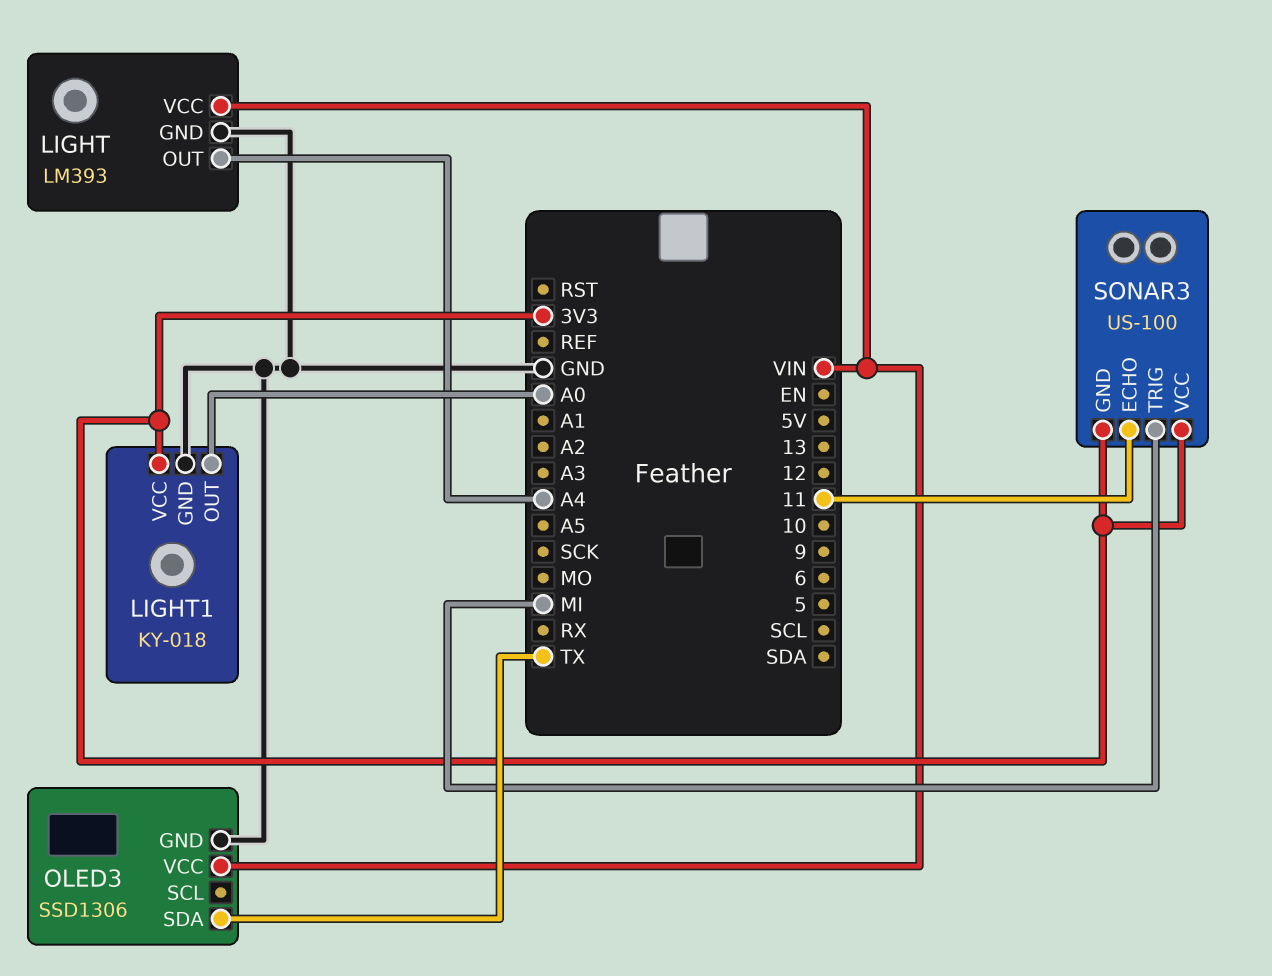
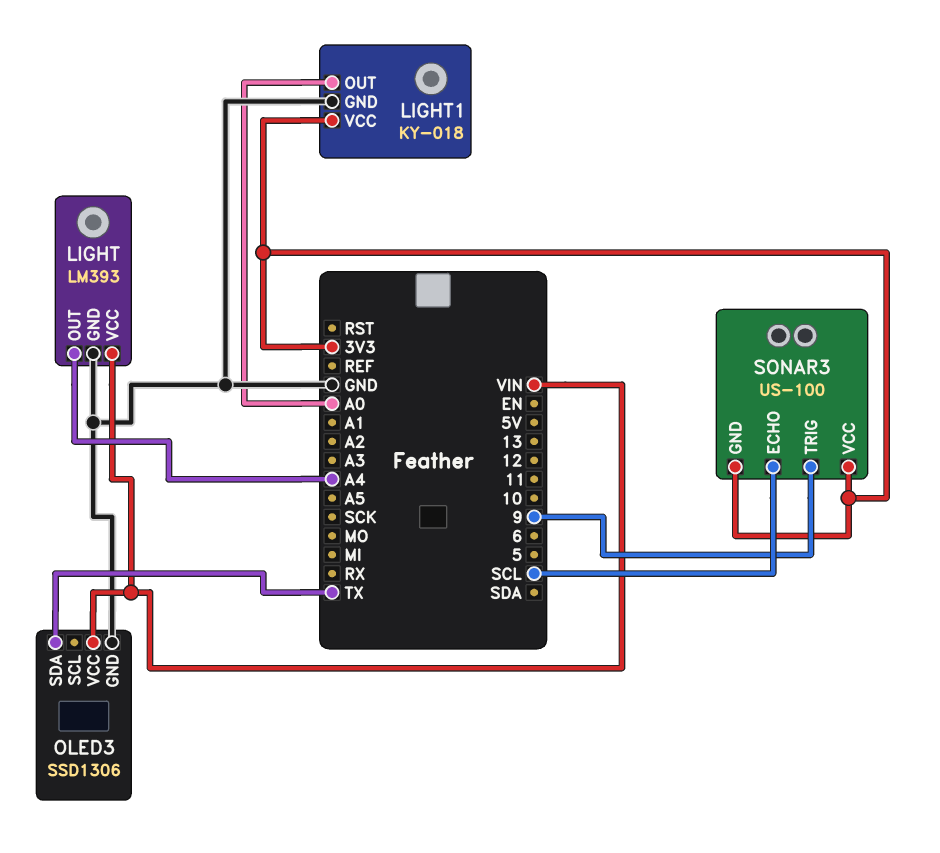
SONAR3 pin ECHO: 11 -> SCL
SONAR3 pin TRIG: MI -> 9

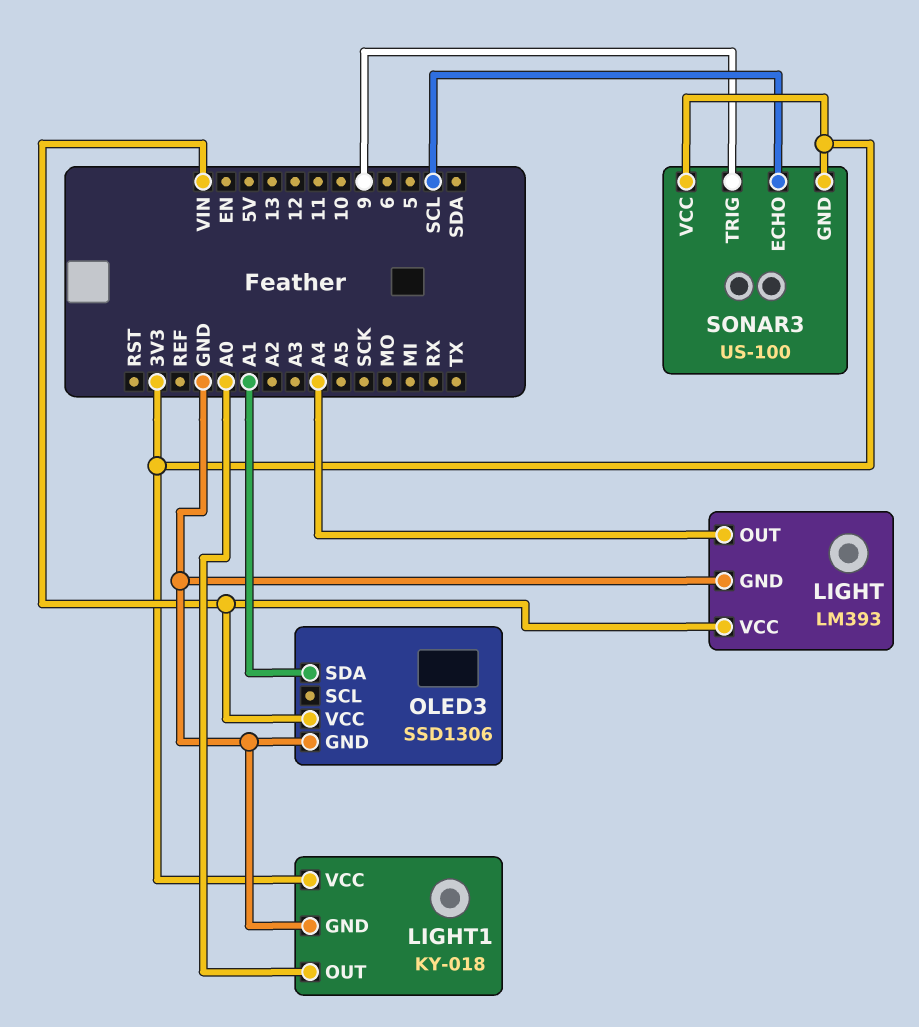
OLED3 pin SDA: TX -> A1

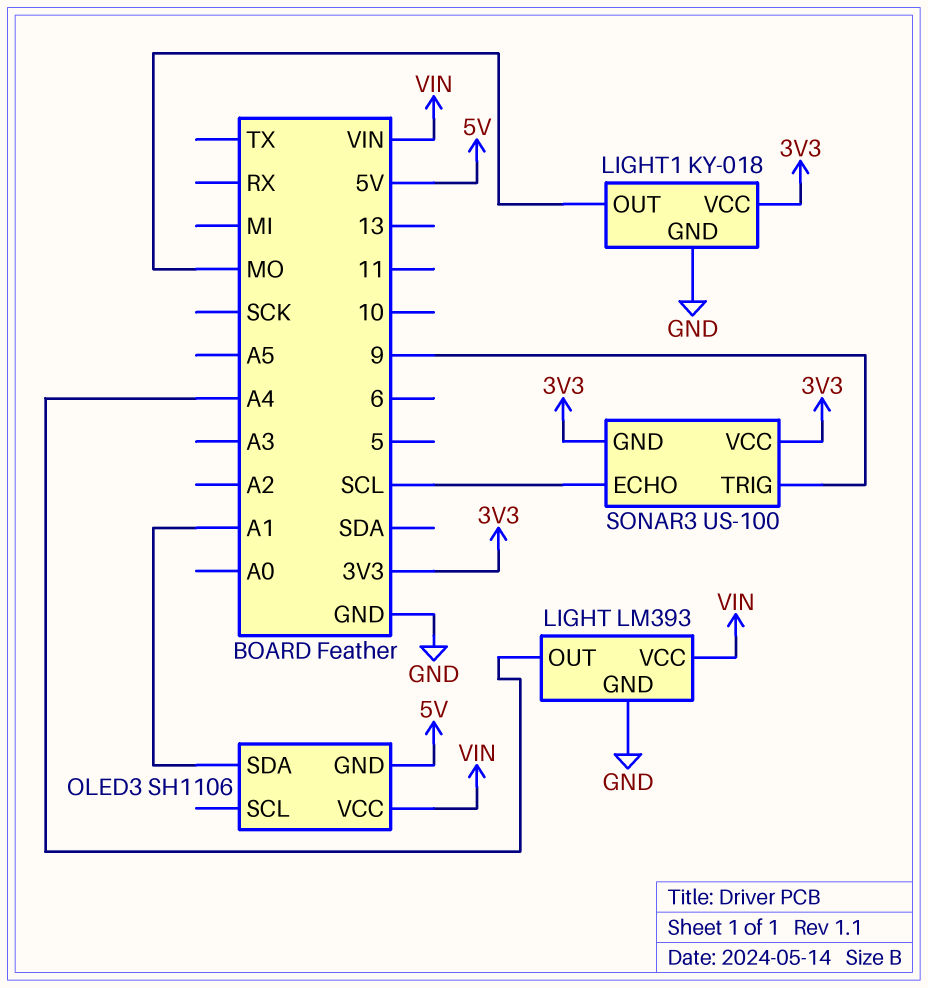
LIGHT1 pin OUT: A0 -> MO
OLED3: SSD1306 -> SH1106
OLED3 pin GND: GND -> 5V

